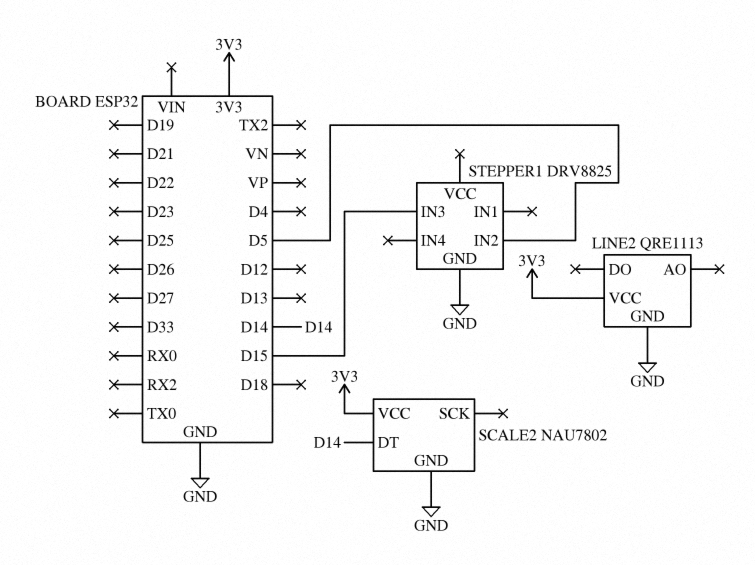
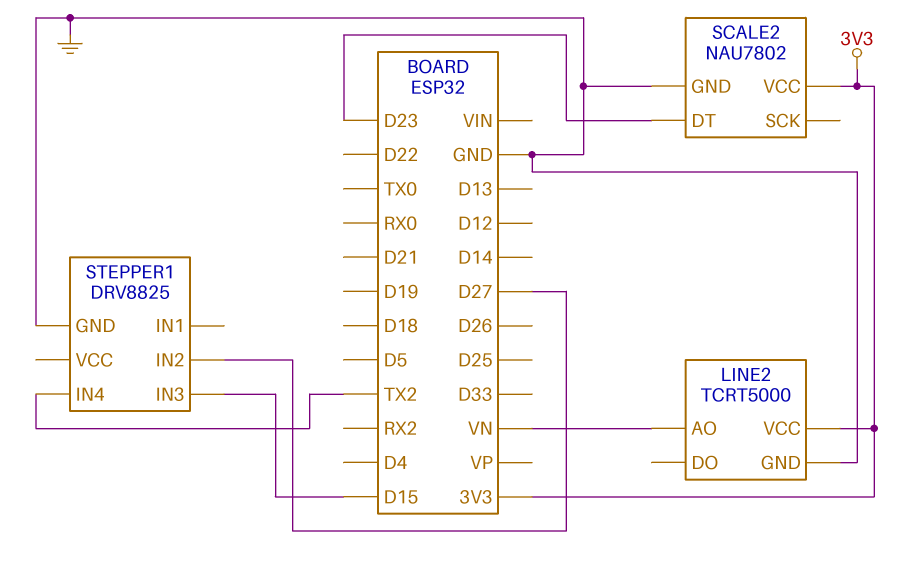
LINE2: QRE1113 -> TCRT5000
LINE2 pin AO: none -> VN
SCALE2 pin DT: D14 -> D23
STEPPER1 pin IN2: D5 -> D27
STEPPER1 pin IN4: none -> TX2

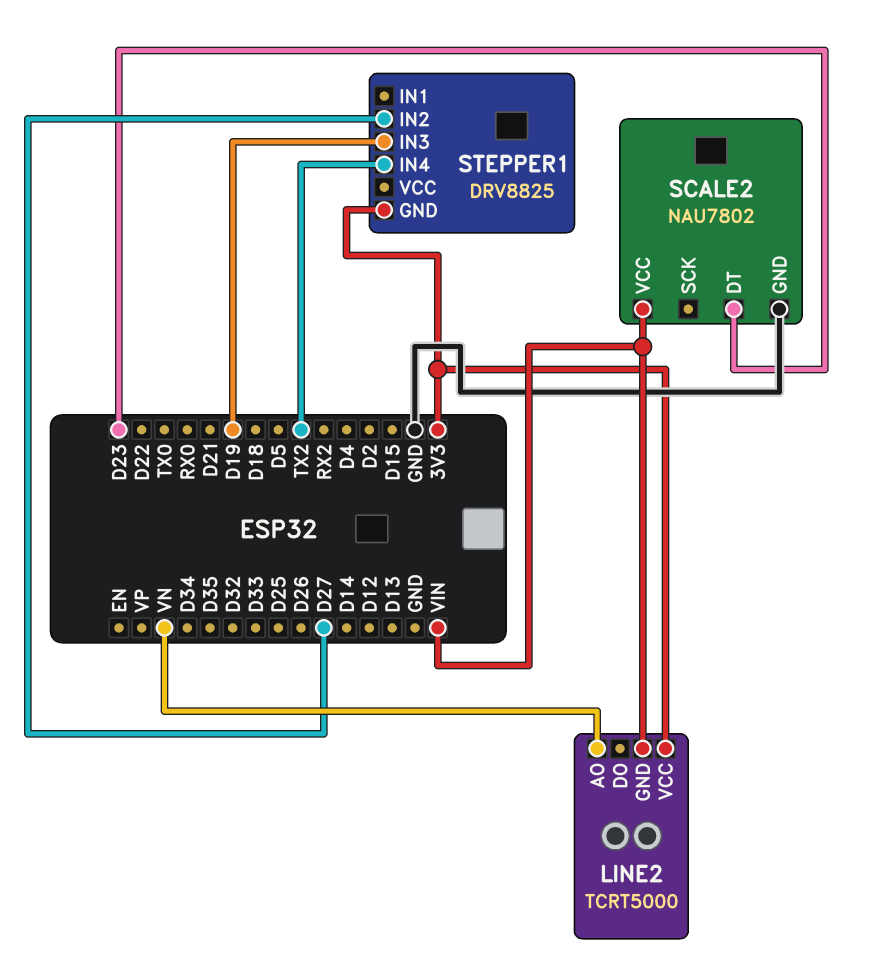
LINE2 pin GND: GND -> VIN
SCALE2 pin VCC: 3V3 -> VIN
STEPPER1 pin GND: GND -> 3V3
STEPPER1 pin IN3: D15 -> D19

